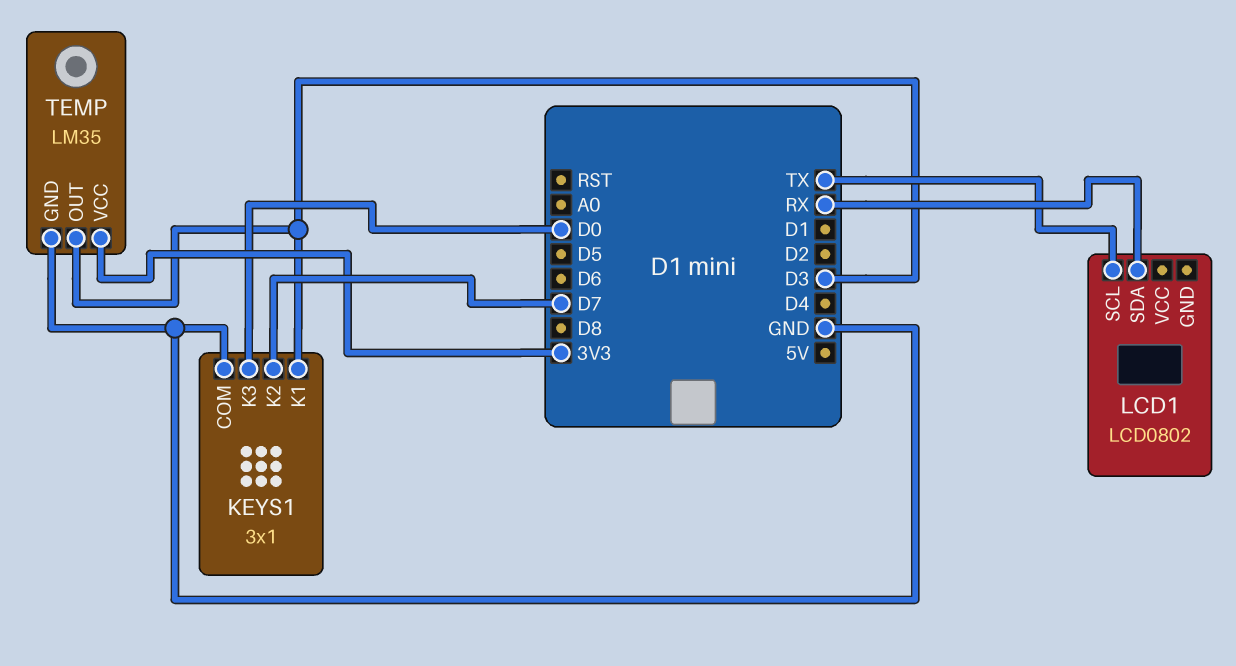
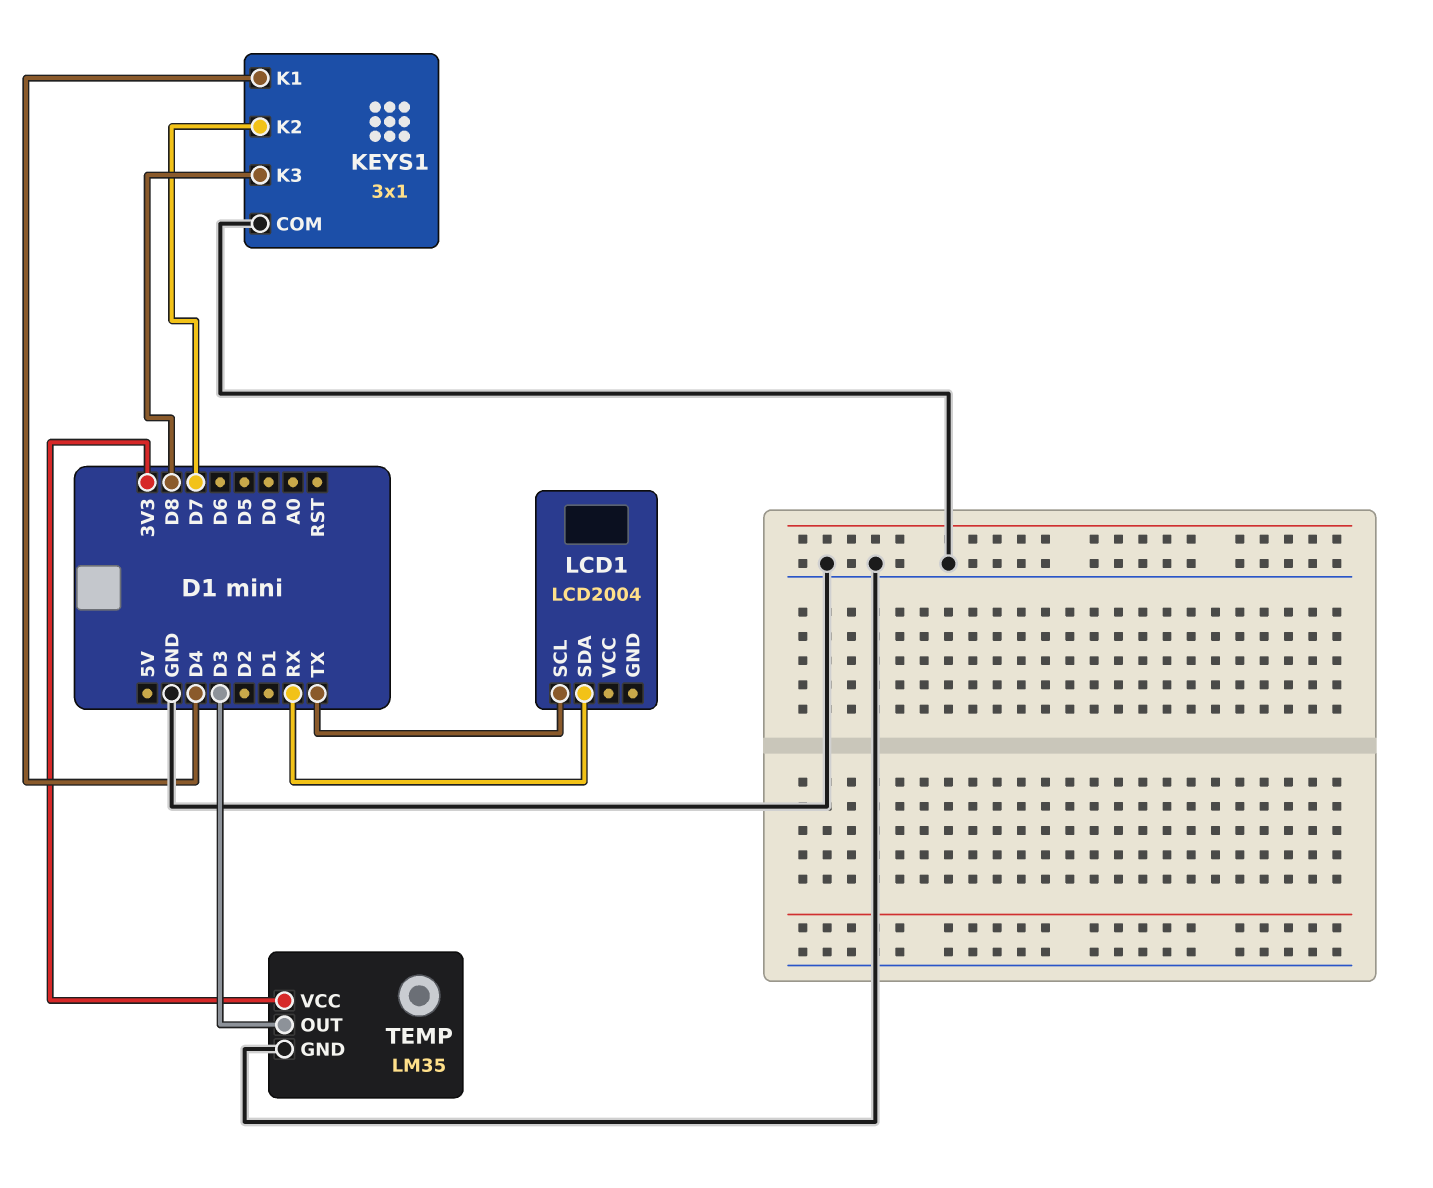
KEYS1 pin K1: D3 -> D4
KEYS1 pin K3: D0 -> D8
LCD1: LCD0802 -> LCD2004

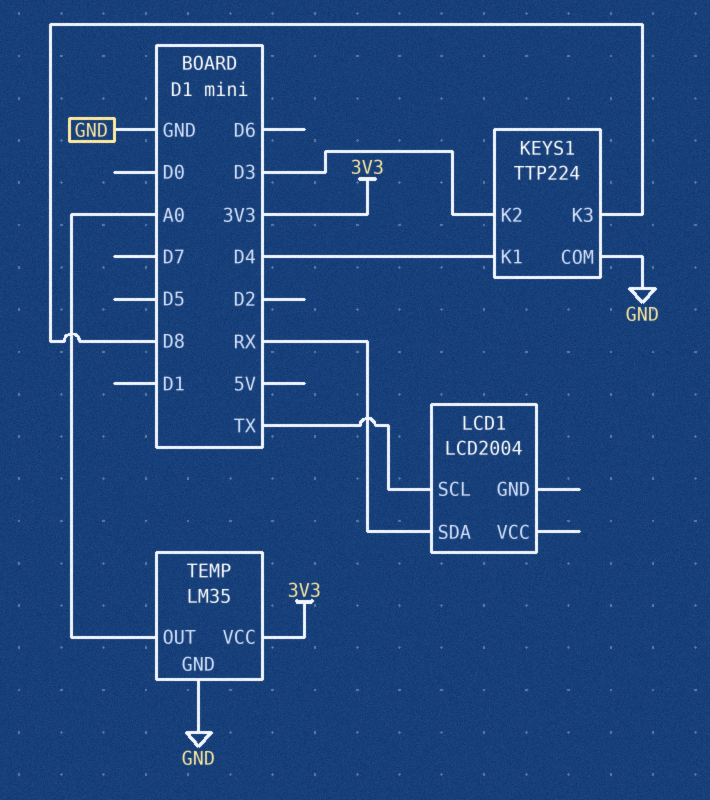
KEYS1: 3x1 -> TTP224
KEYS1 pin K2: D7 -> D3
TEMP pin OUT: D3 -> A0

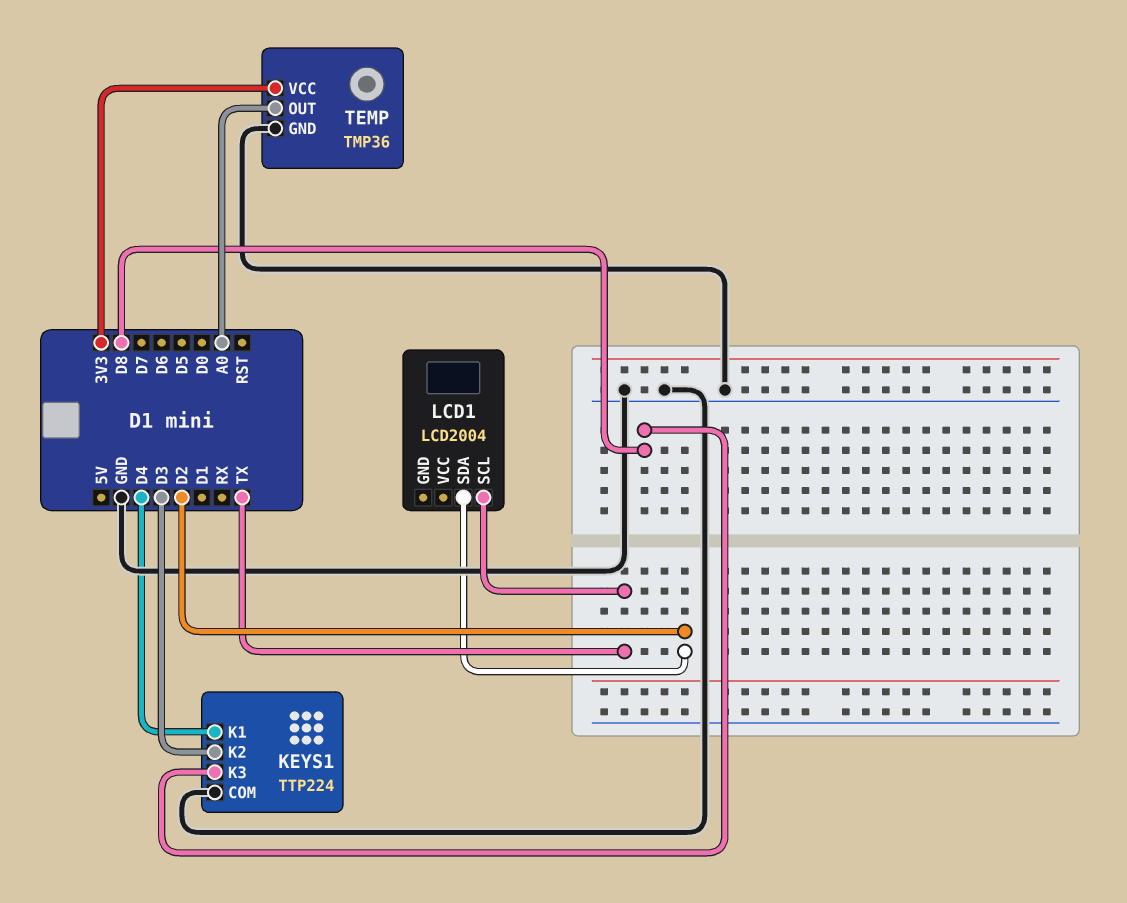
LCD1 pin SDA: RX -> D2
TEMP: LM35 -> TMP36

